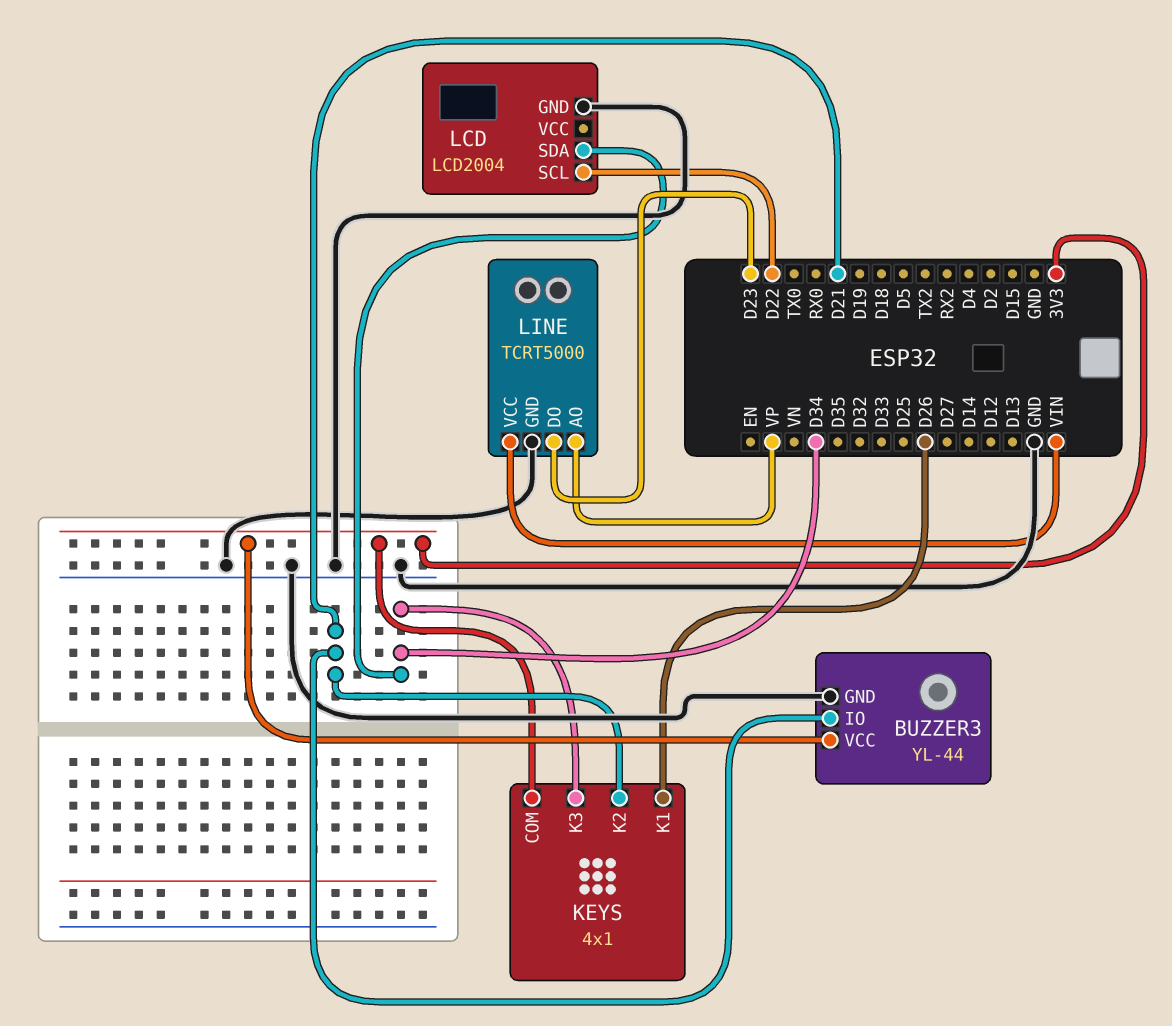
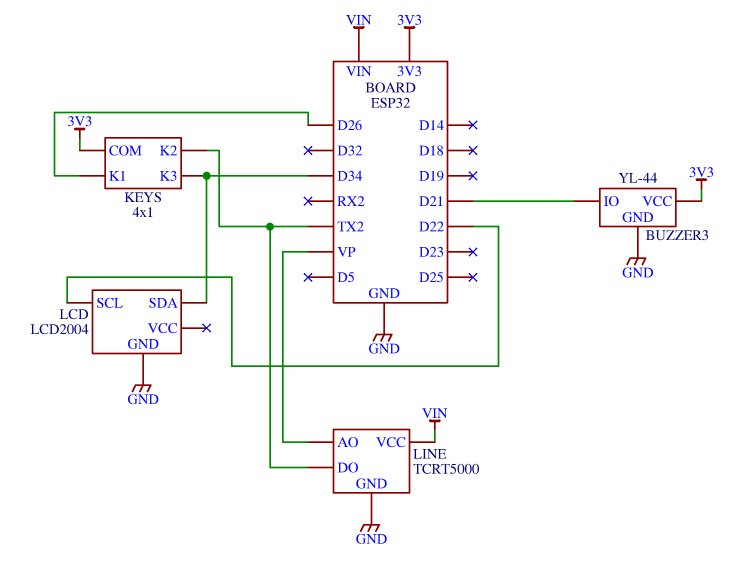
KEYS pin K2: D21 -> TX2
LINE pin DO: D23 -> TX2

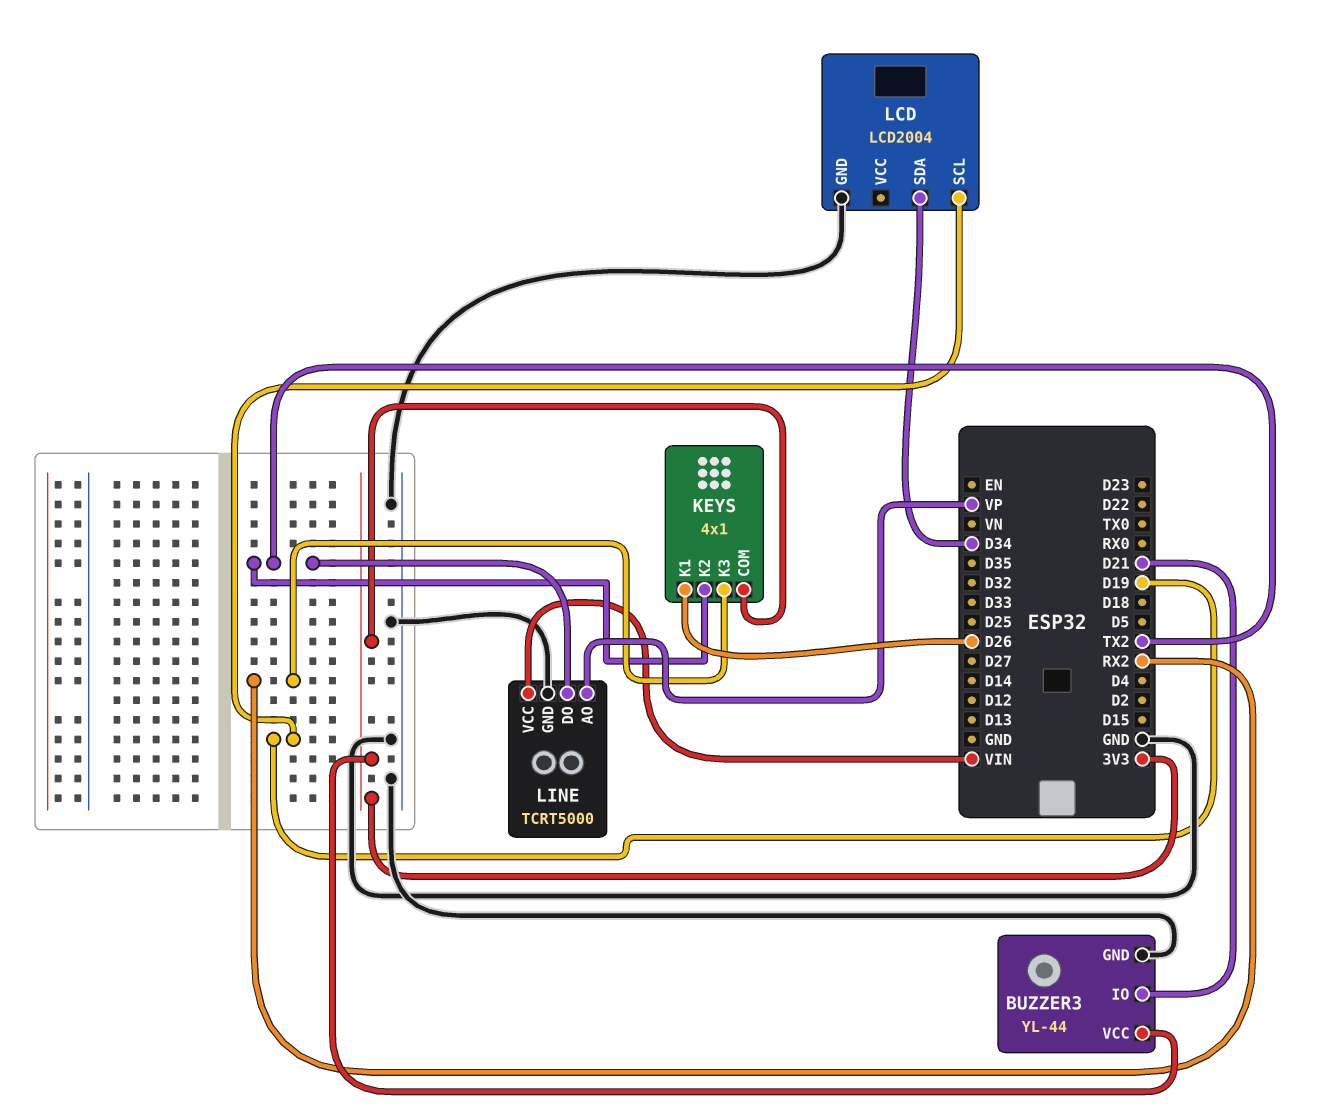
KEYS pin K3: D34 -> RX2
LCD pin SCL: D22 -> D19

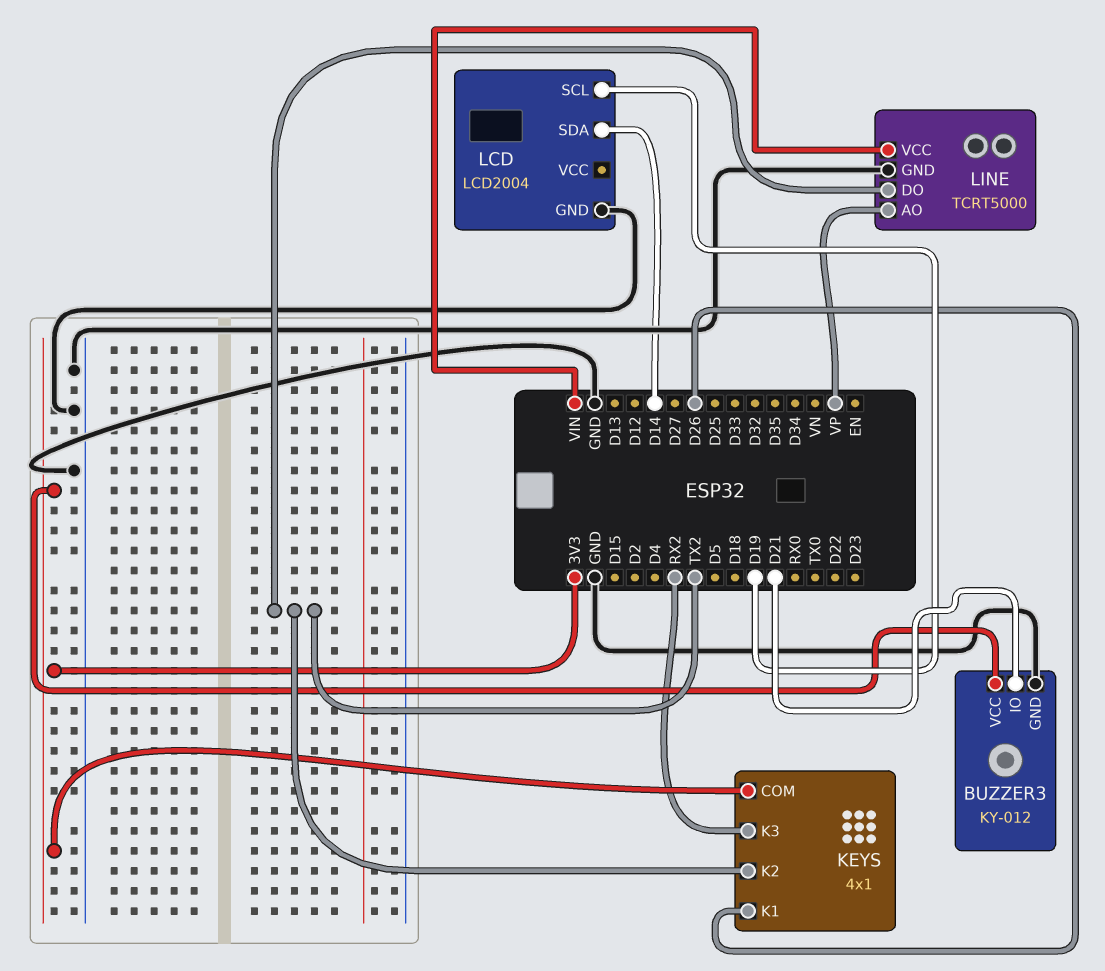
BUZZER3: YL-44 -> KY-012
LCD pin SDA: D34 -> D14

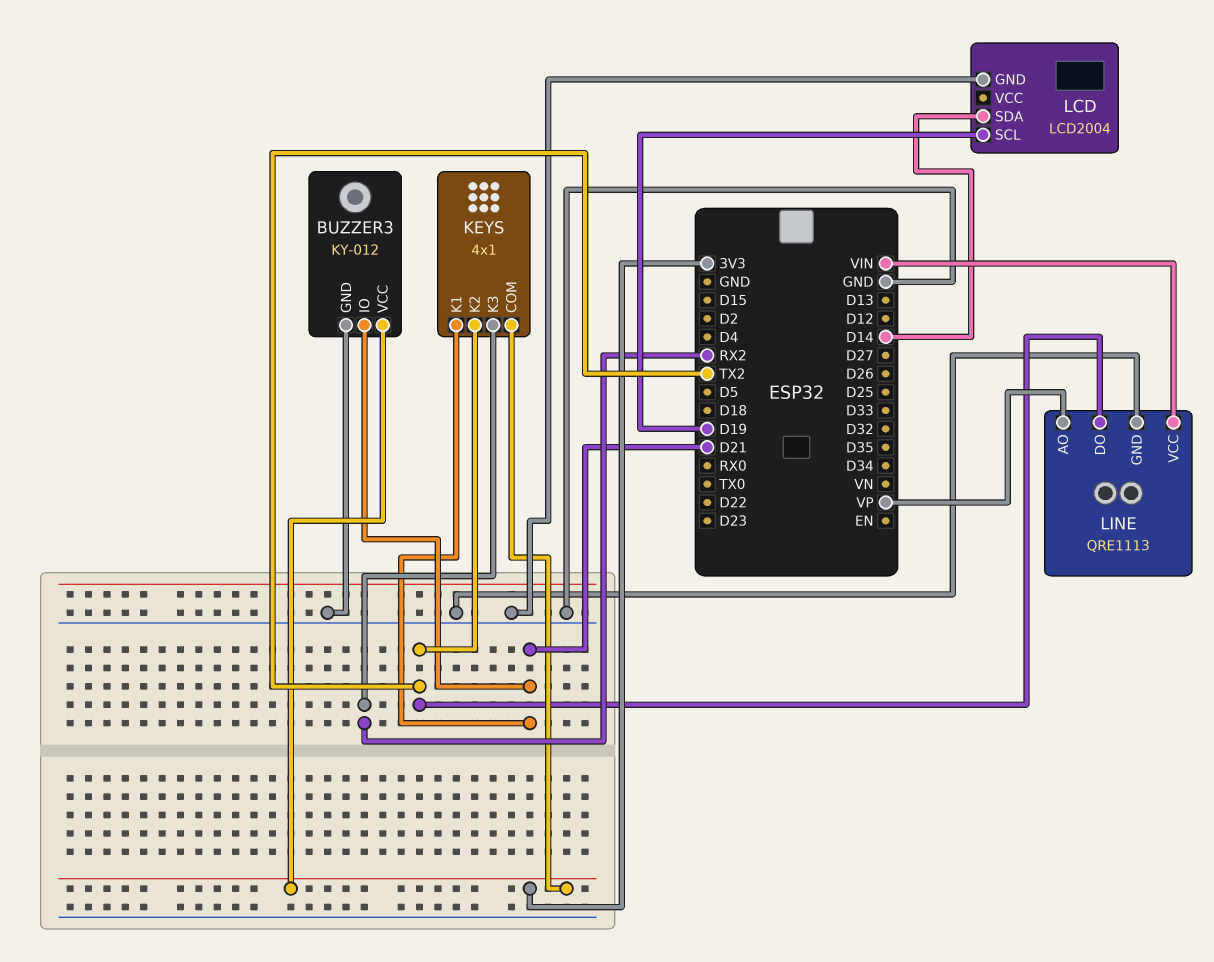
KEYS pin K1: D26 -> D21
LINE: TCRT5000 -> QRE1113

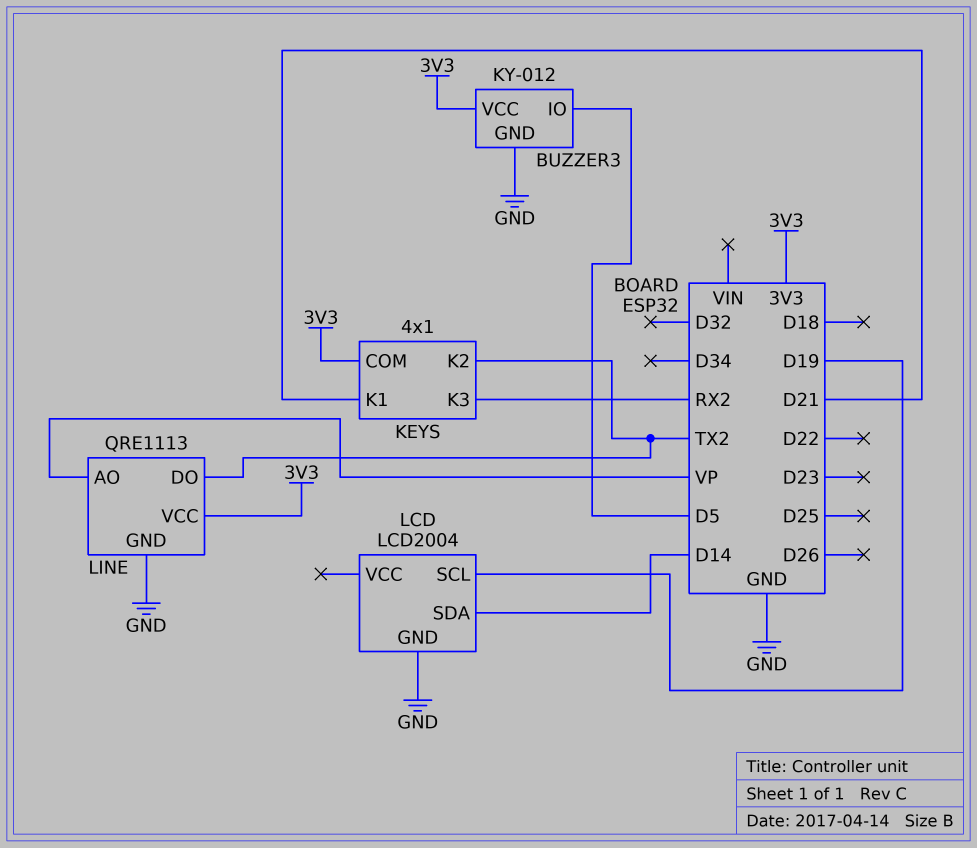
BUZZER3 pin IO: D21 -> D5
LINE pin VCC: VIN -> 3V3

